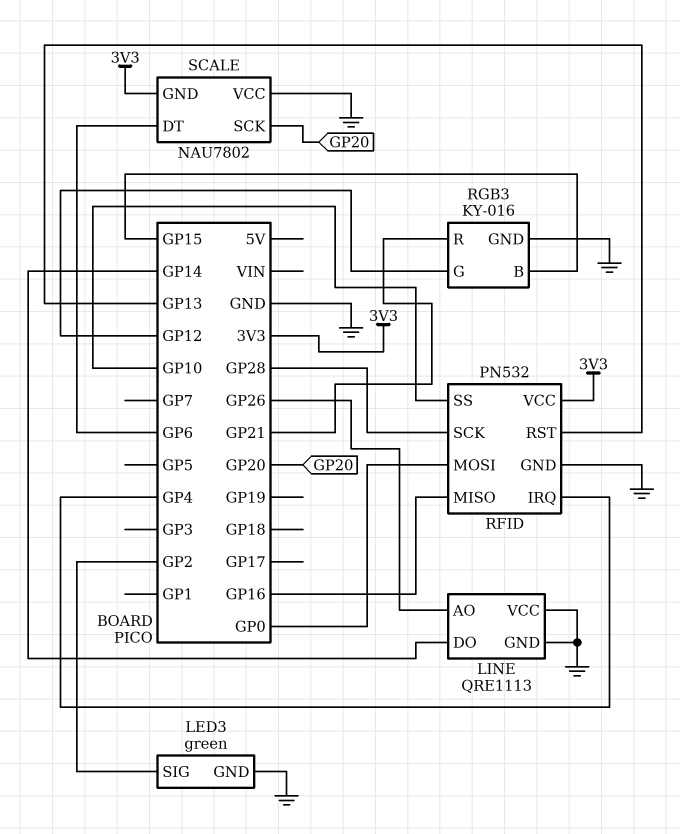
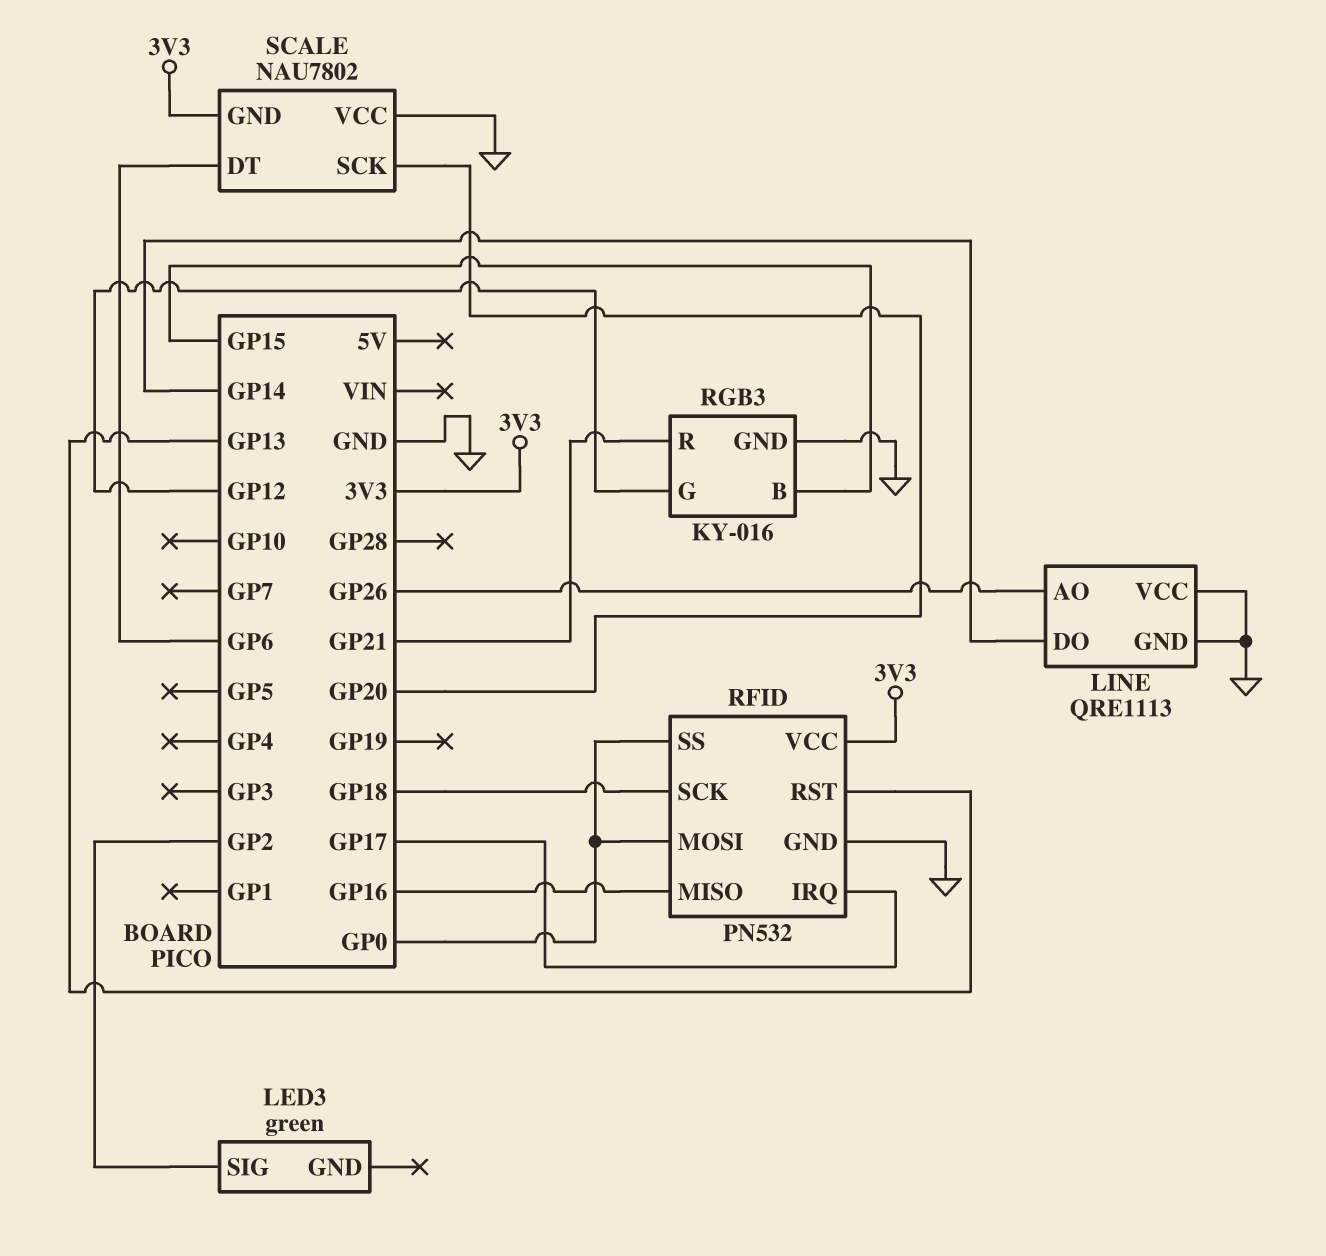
LED3 pin GND: GND -> none
RFID pin IRQ: GP4 -> GP17
RFID pin SCK: GP28 -> GP18
RFID pin SS: GP10 -> GP0

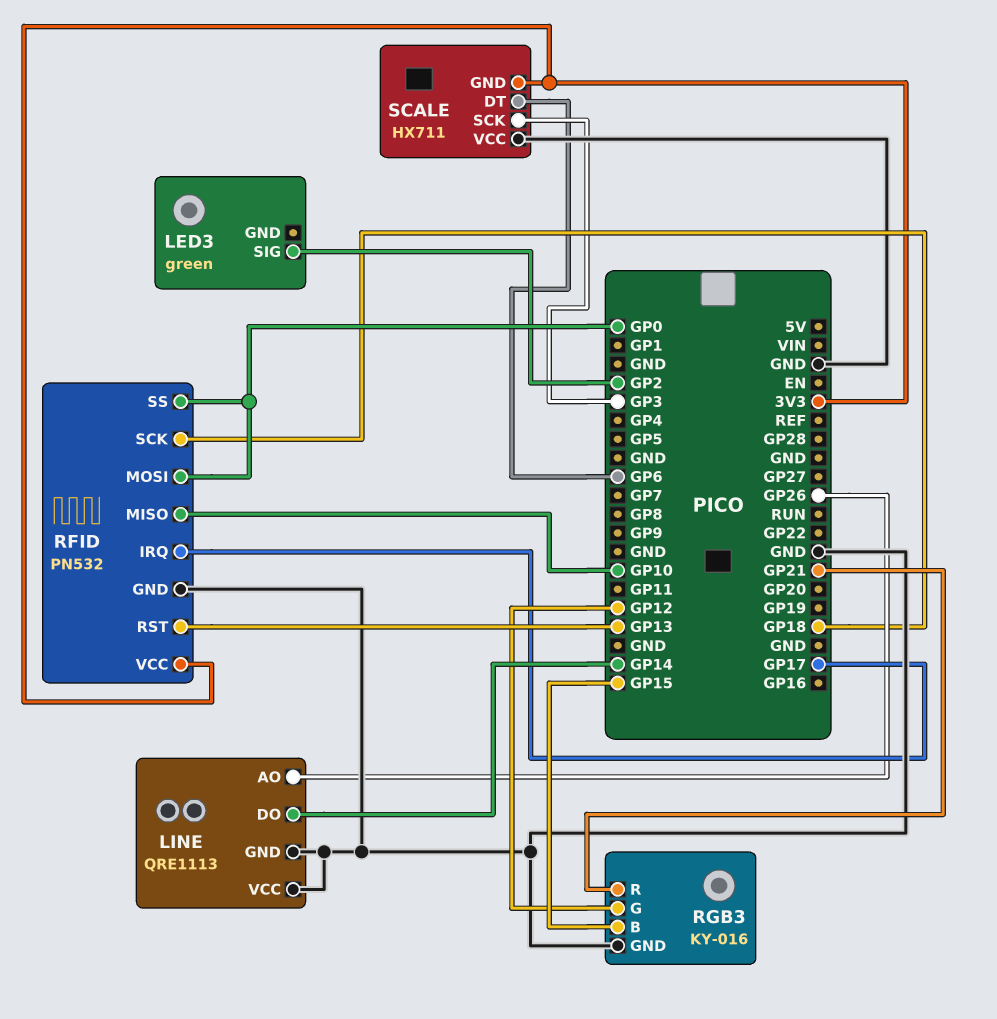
RFID pin MISO: GP16 -> GP10
SCALE: NAU7802 -> HX711
SCALE pin SCK: GP20 -> GP3

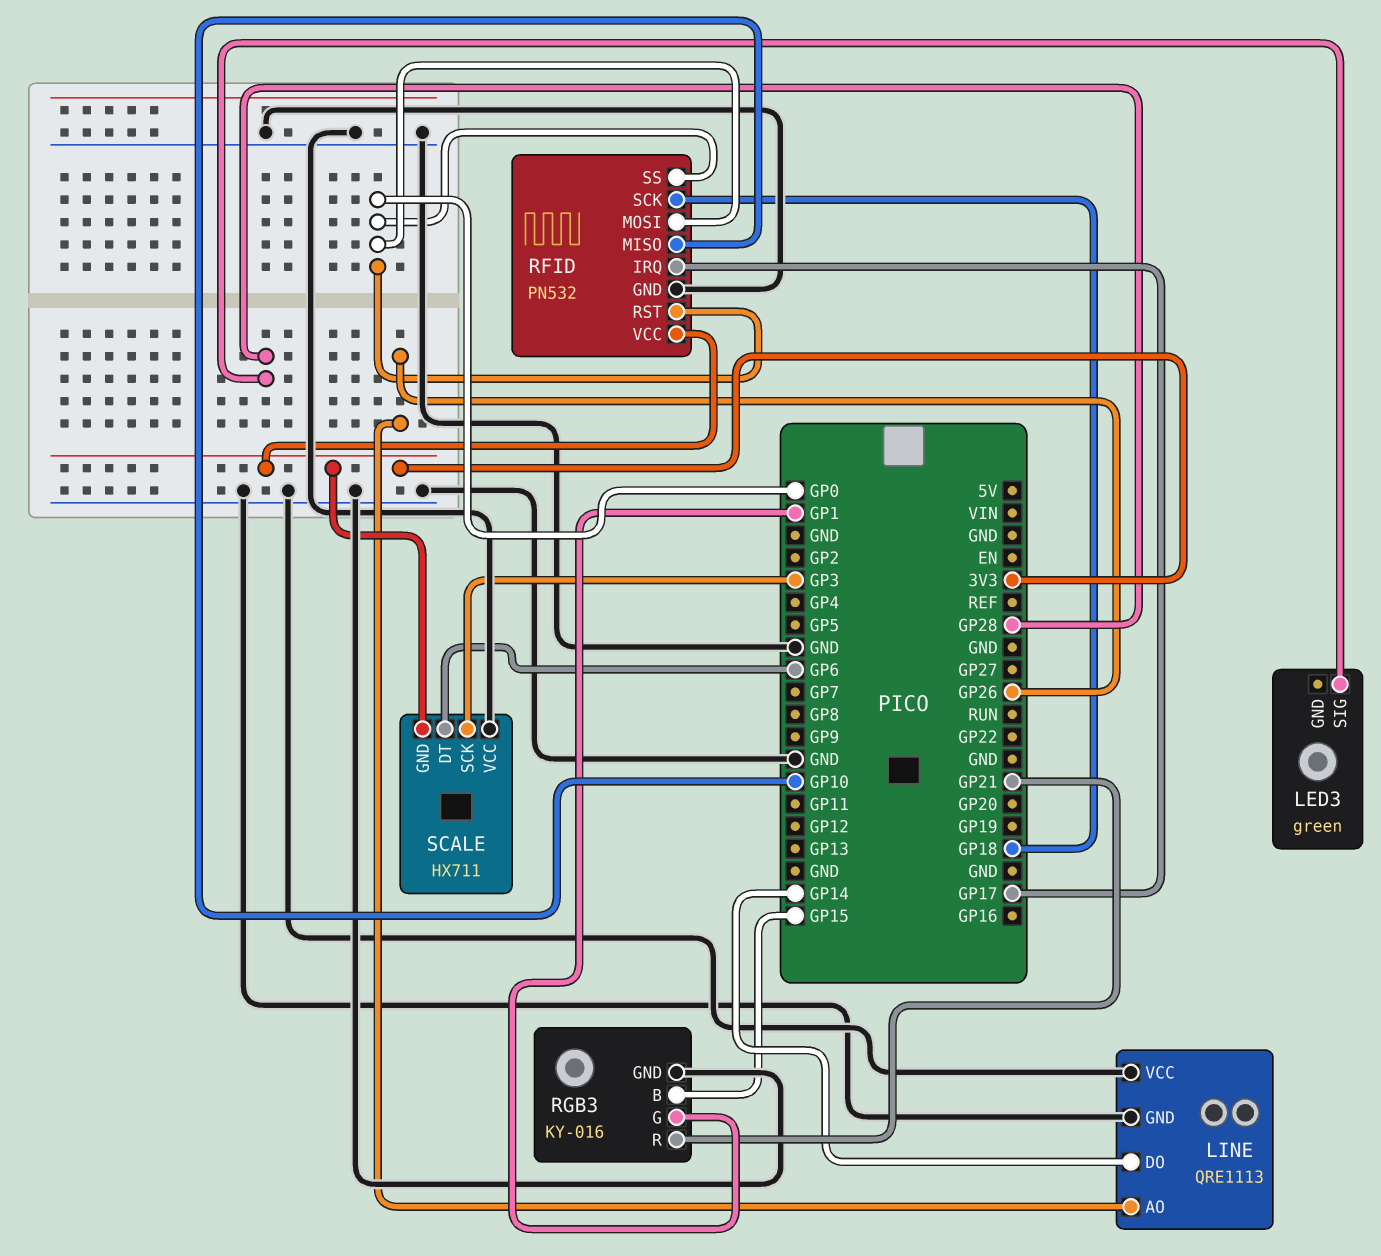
LED3 pin SIG: GP2 -> GP28
RFID pin RST: GP13 -> GP0
RGB3 pin G: GP12 -> GP1

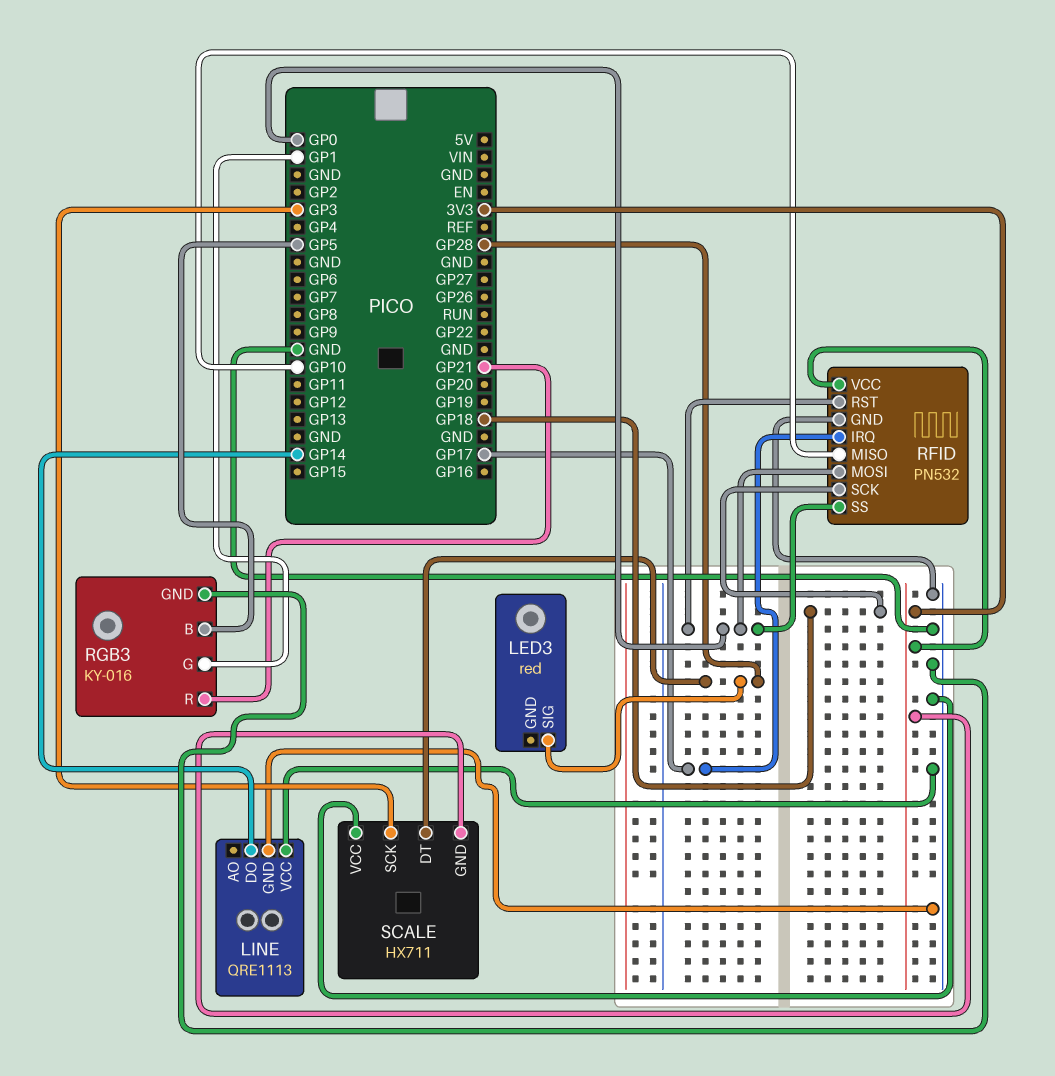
LED3: green -> red
LINE pin AO: GP26 -> none
RGB3 pin B: GP15 -> GP5
SCALE pin DT: GP6 -> GP28

